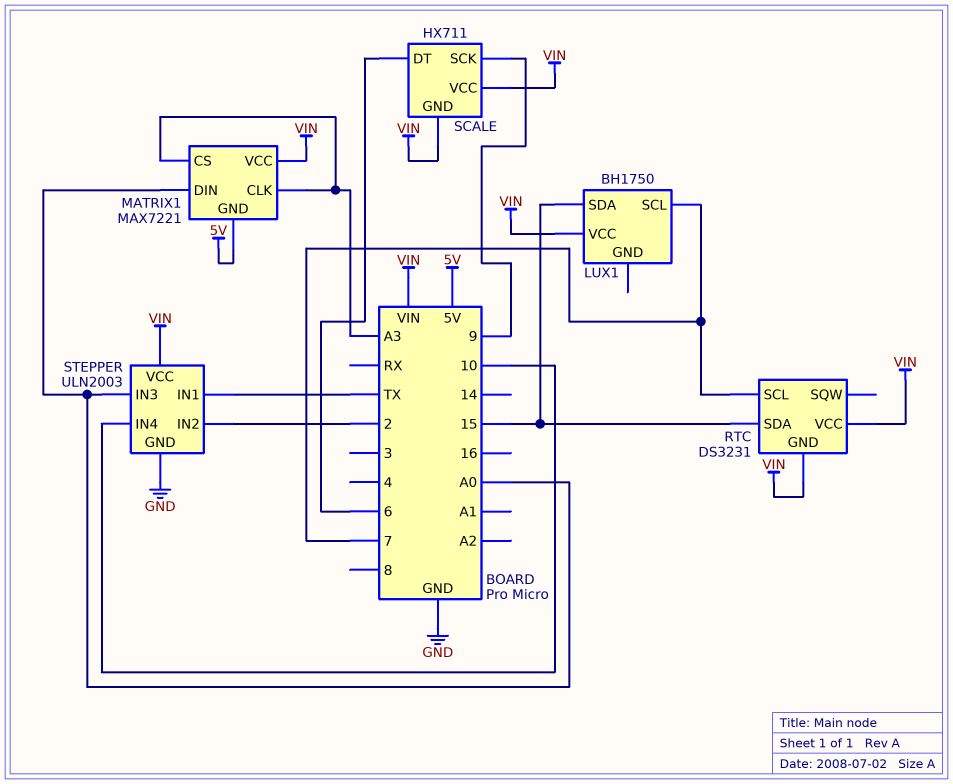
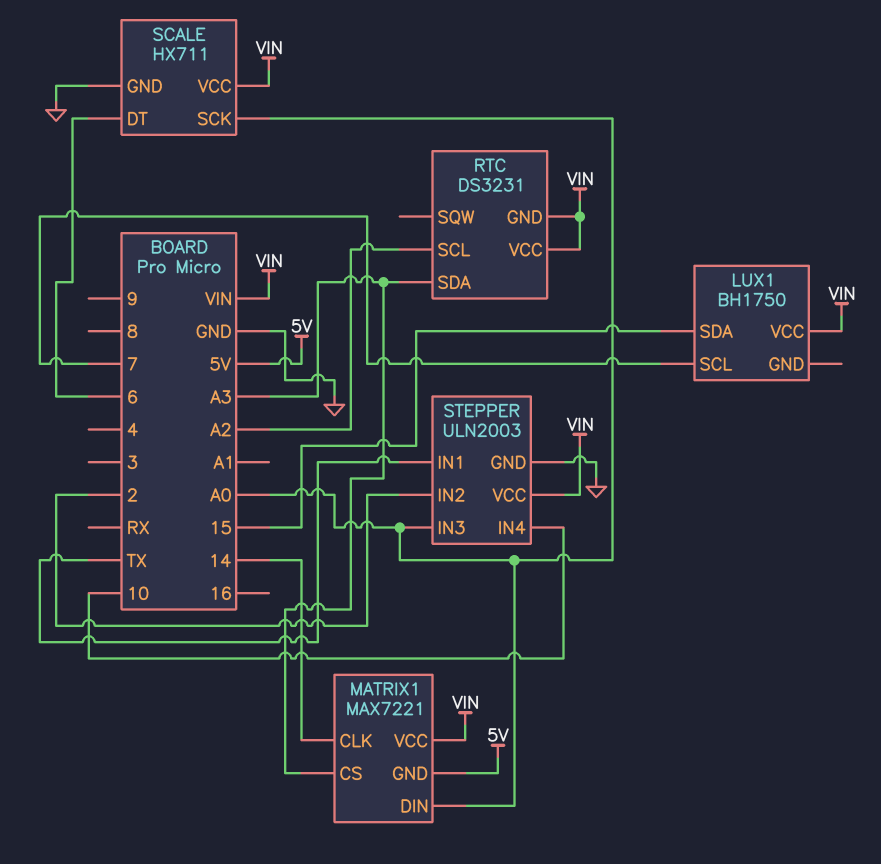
MATRIX1 pin CLK: A3 -> 14
RTC pin SCL: 7 -> A2
RTC pin SDA: 15 -> A3
SCALE pin GND: VIN -> GND
SCALE pin SCK: 9 -> A0

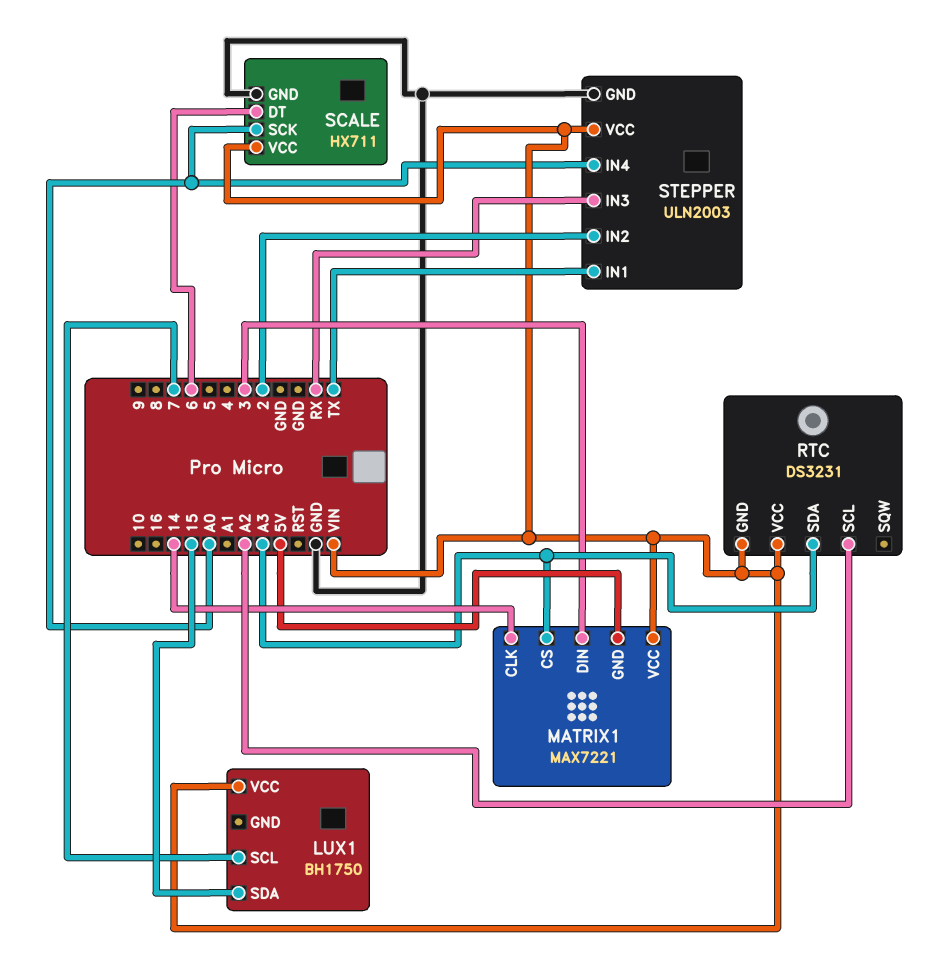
MATRIX1 pin DIN: A0 -> 3
STEPPER pin IN3: A0 -> RX
STEPPER pin IN4: 10 -> A0

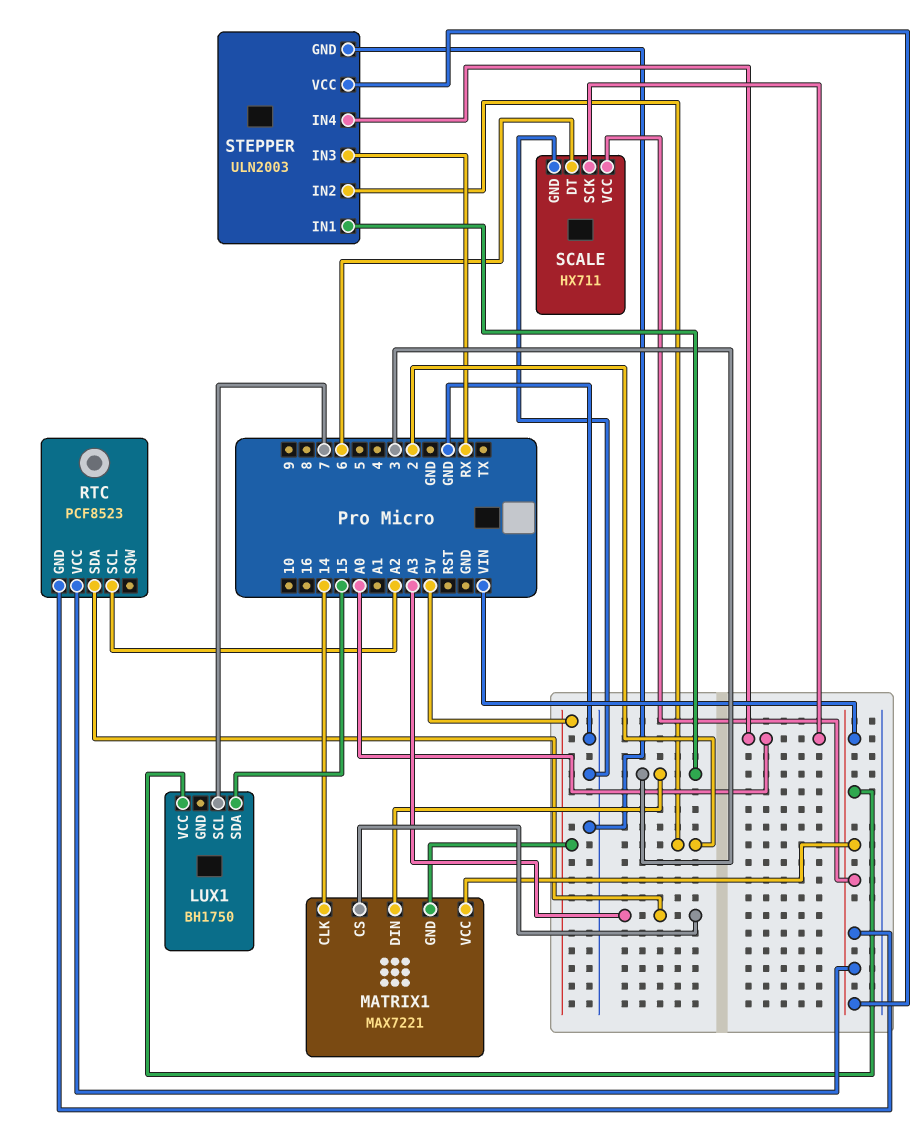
RTC: DS3231 -> PCF8523
STEPPER pin IN1: TX -> 3

